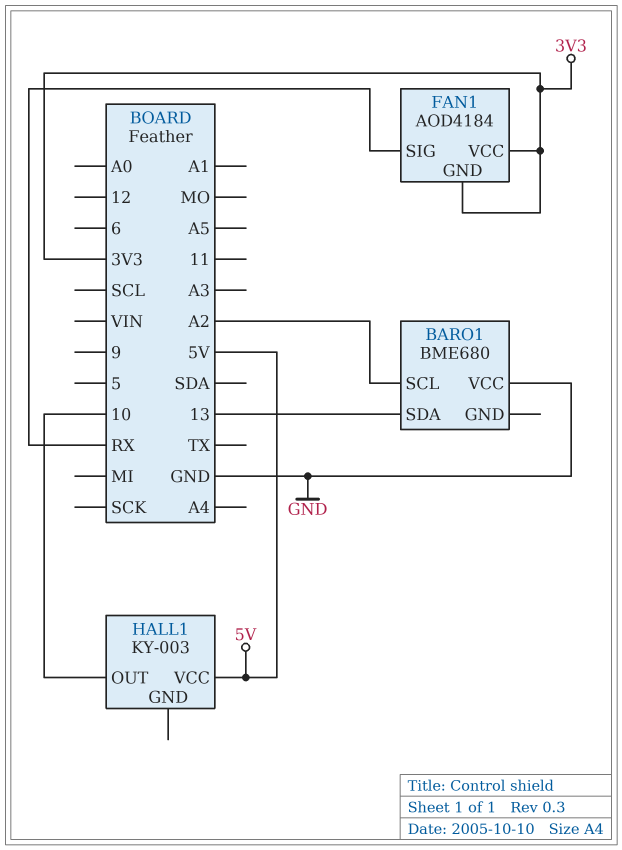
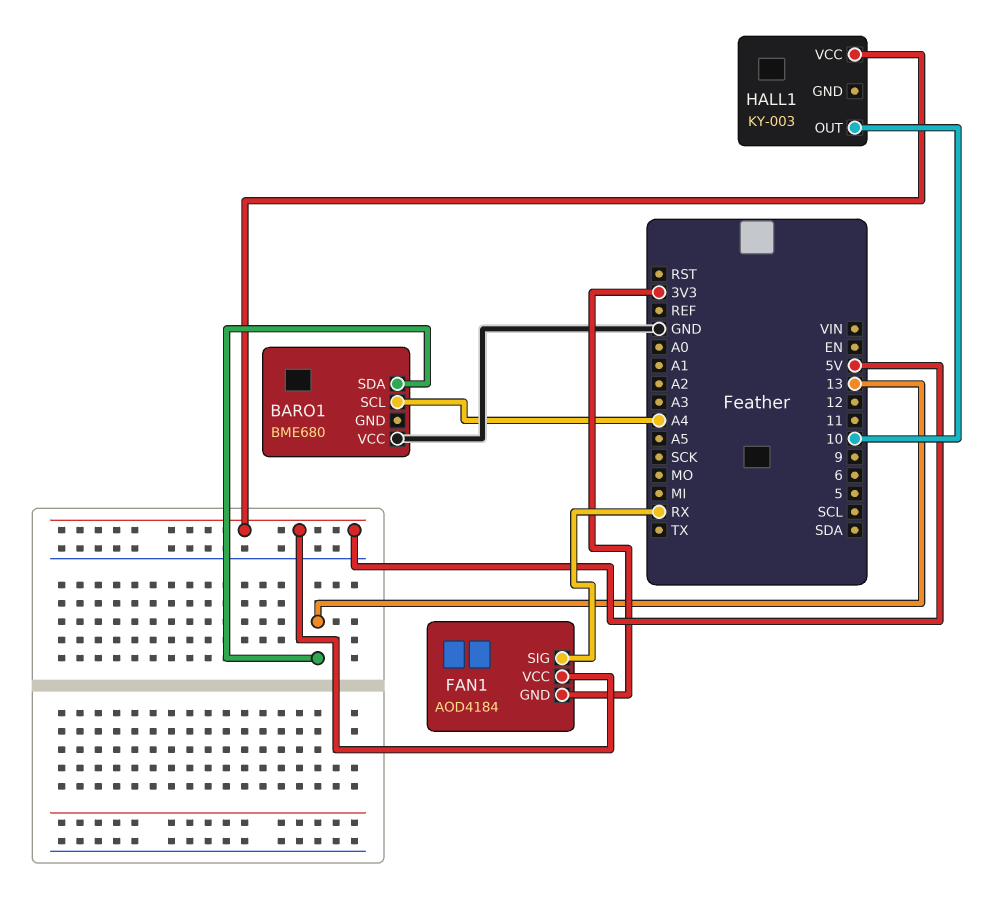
BARO1 pin SCL: A2 -> A4
FAN1 pin VCC: 3V3 -> 5V

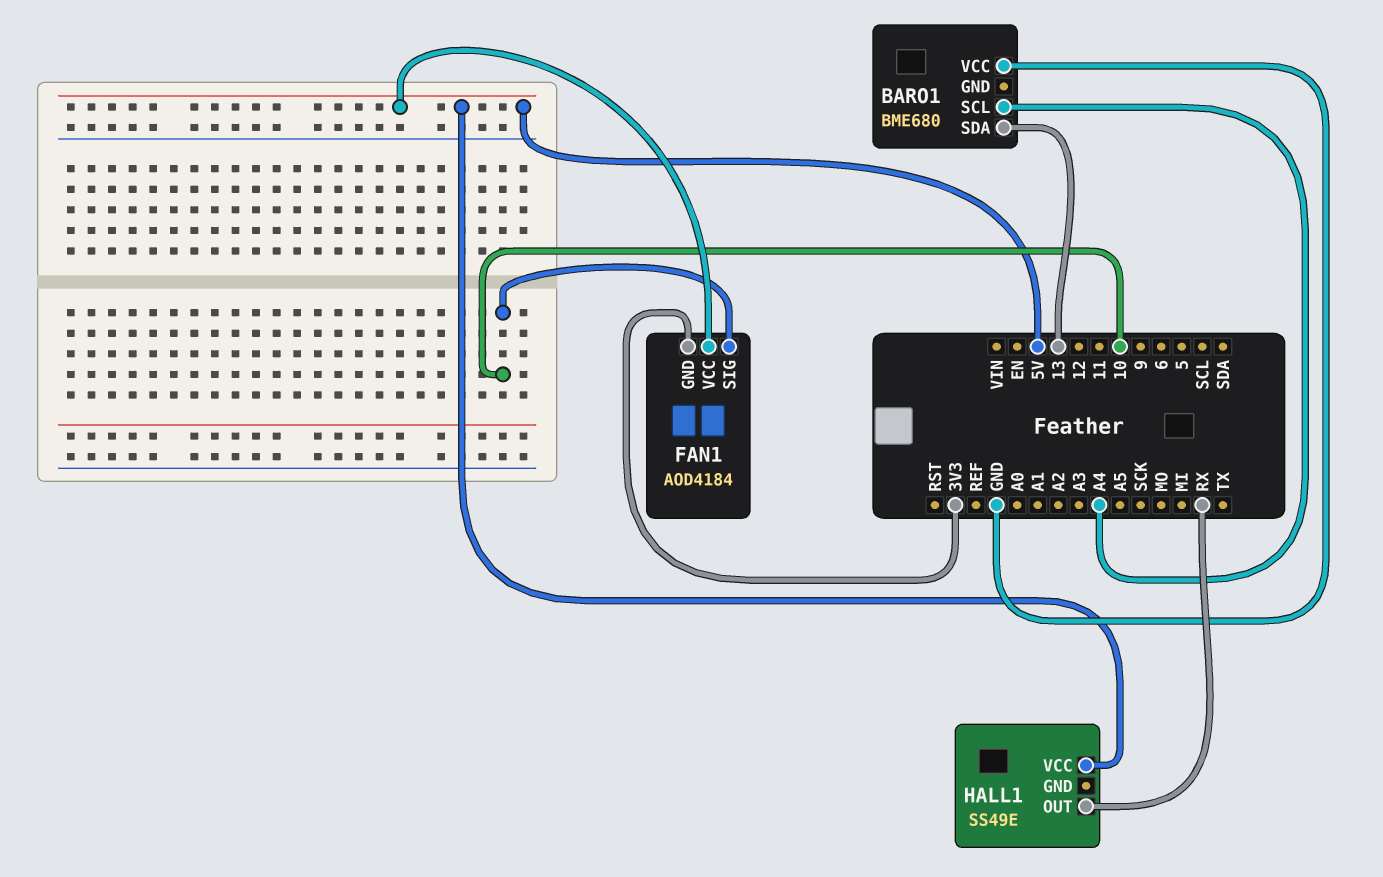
FAN1 pin SIG: RX -> 10
HALL1: KY-003 -> SS49E
HALL1 pin OUT: 10 -> RX

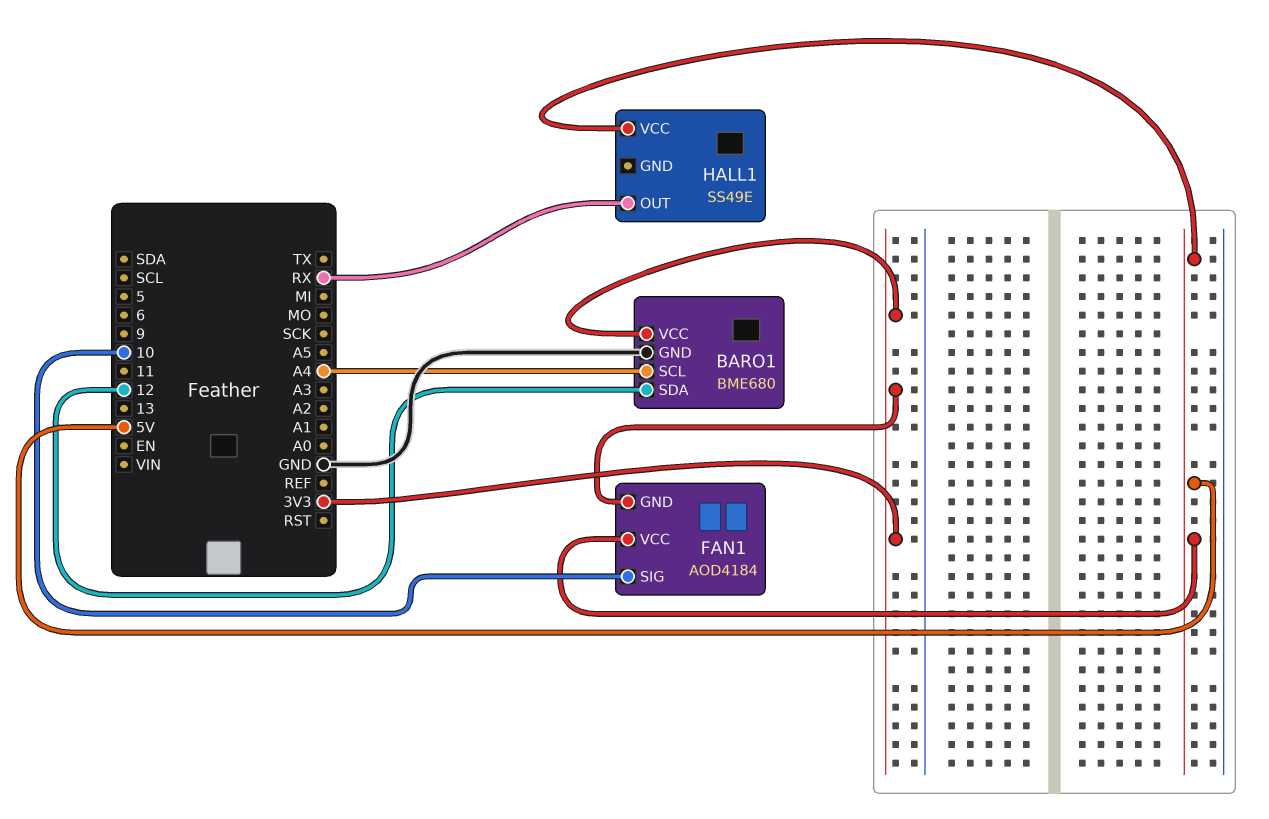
BARO1 pin GND: none -> GND
BARO1 pin SDA: 13 -> 12
BARO1 pin VCC: GND -> 3V3

